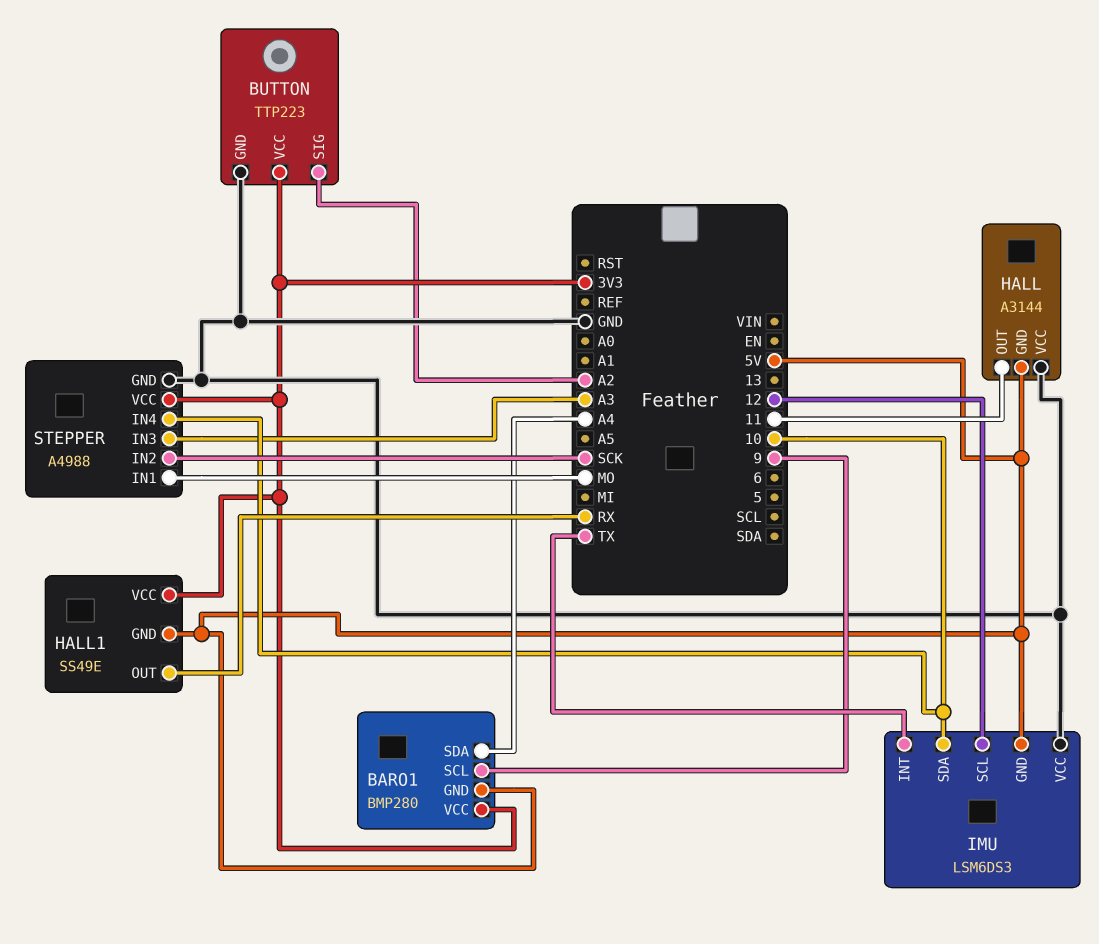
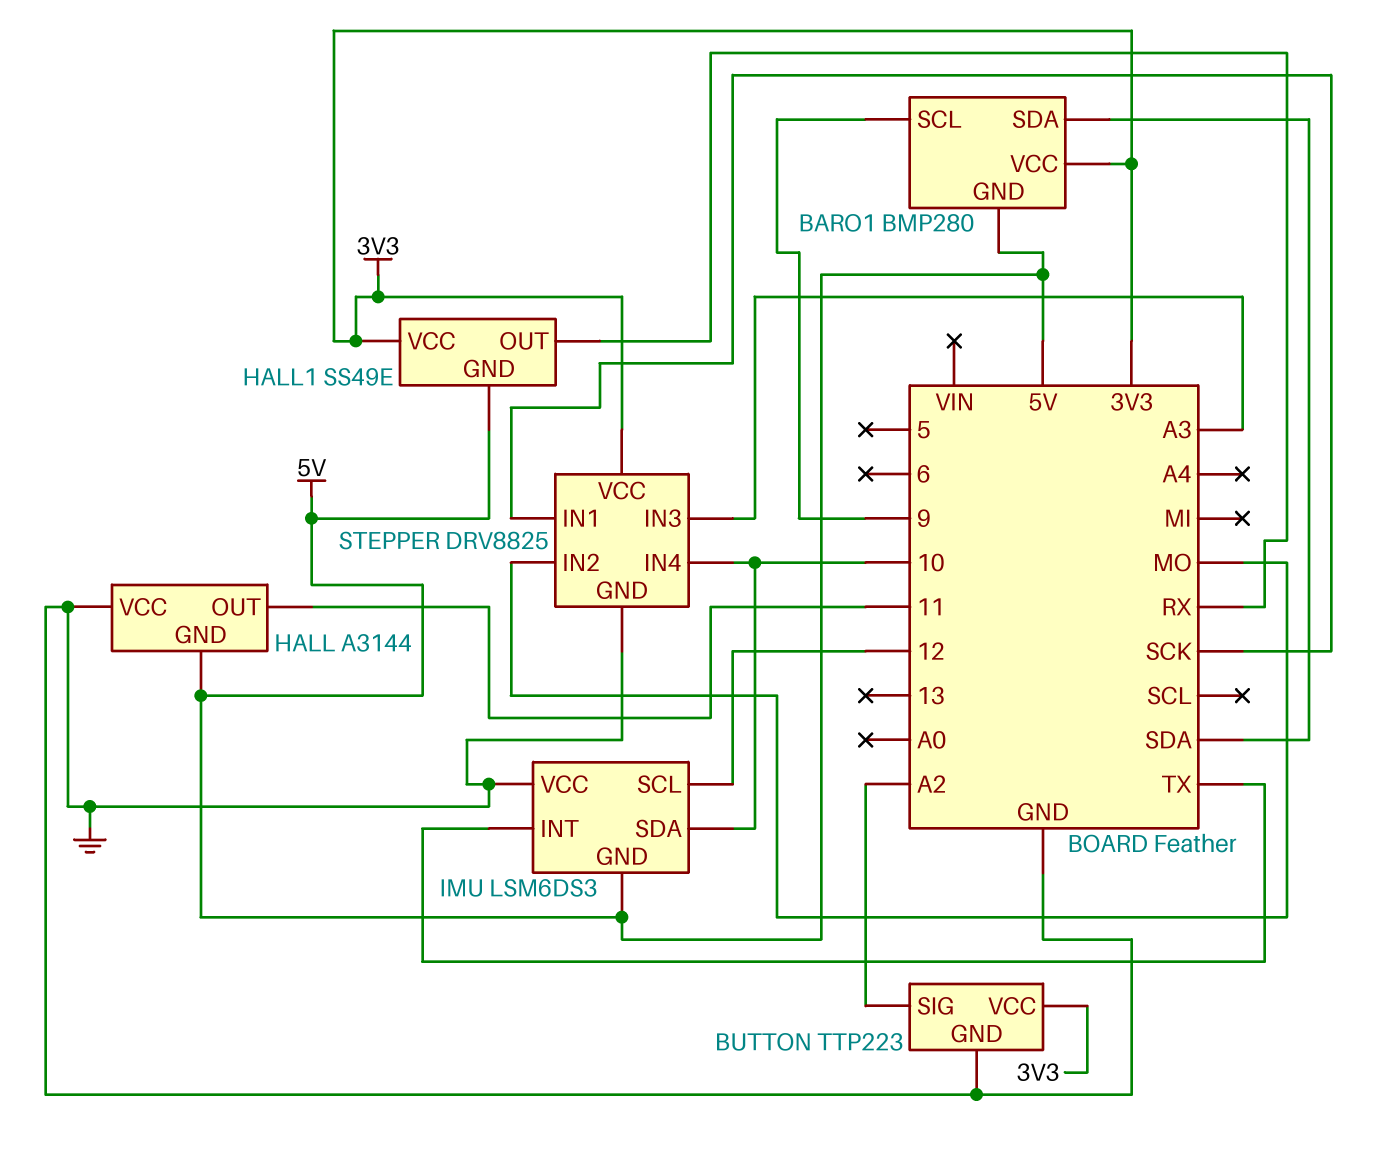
BARO1 pin SDA: A4 -> SDA
STEPPER: A4988 -> DRV8825
STEPPER pin IN1: MO -> SCK
STEPPER pin IN2: SCK -> MO

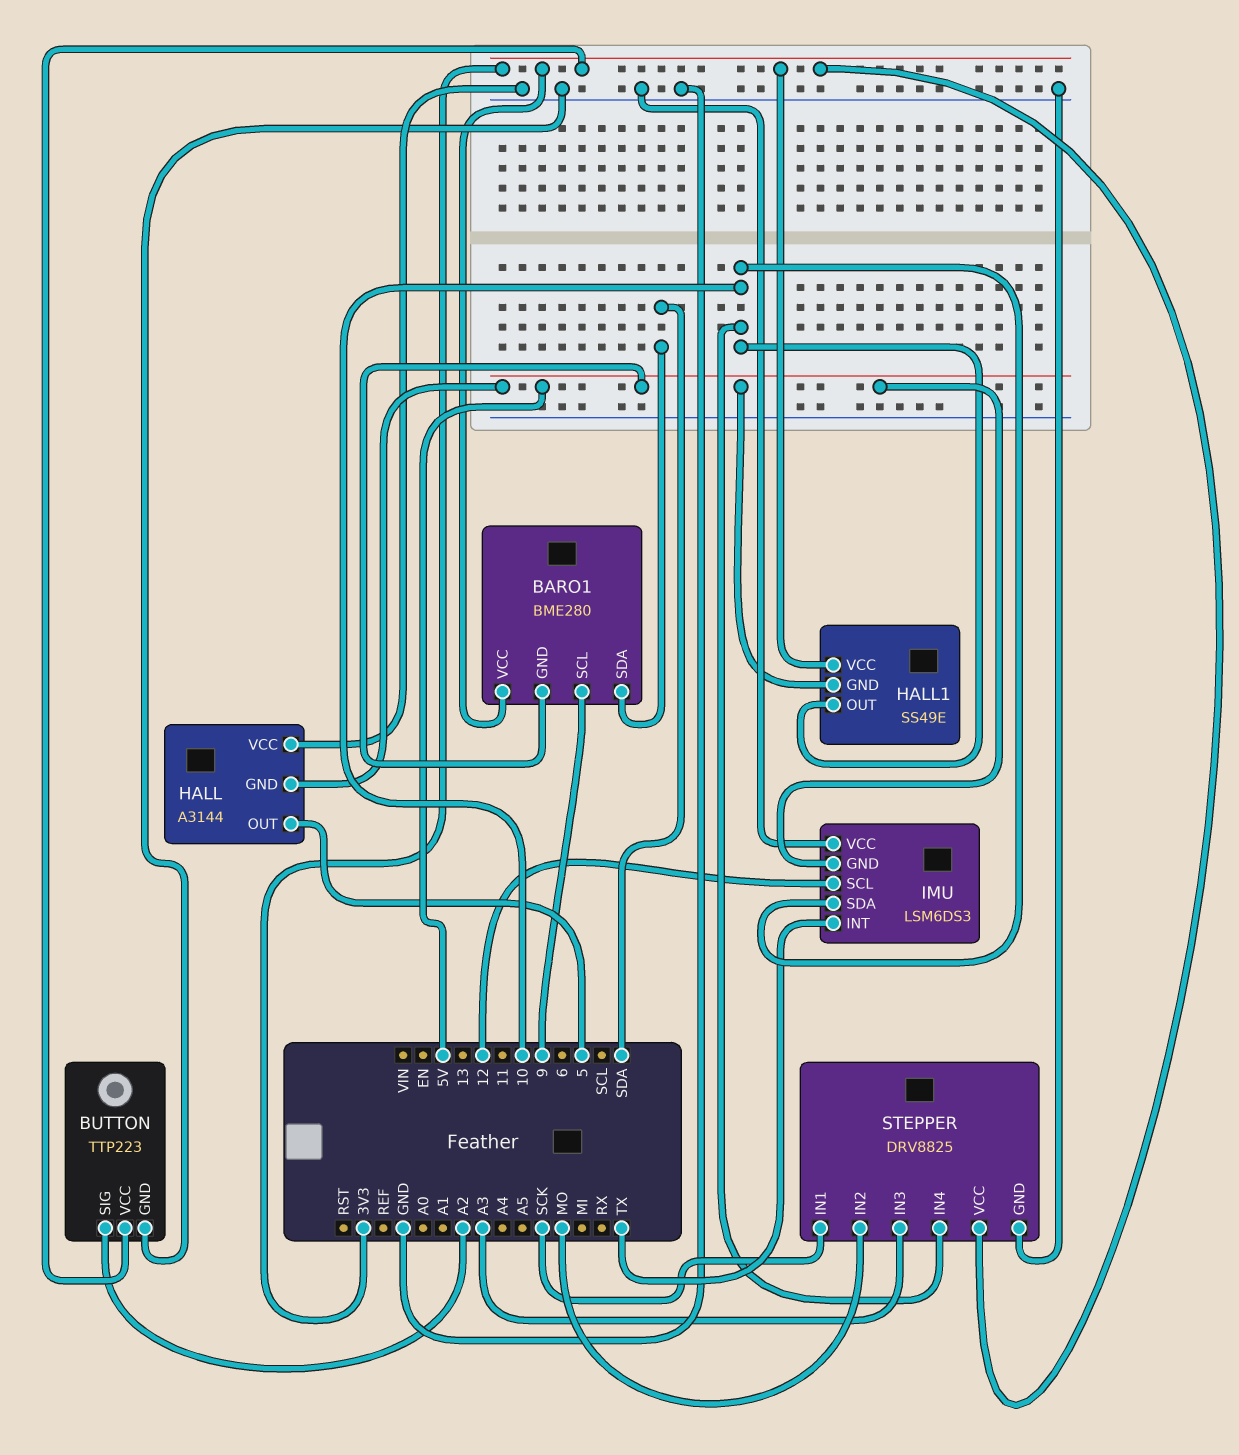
BARO1: BMP280 -> BME280
HALL pin OUT: 11 -> 5
HALL1 pin OUT: RX -> 10

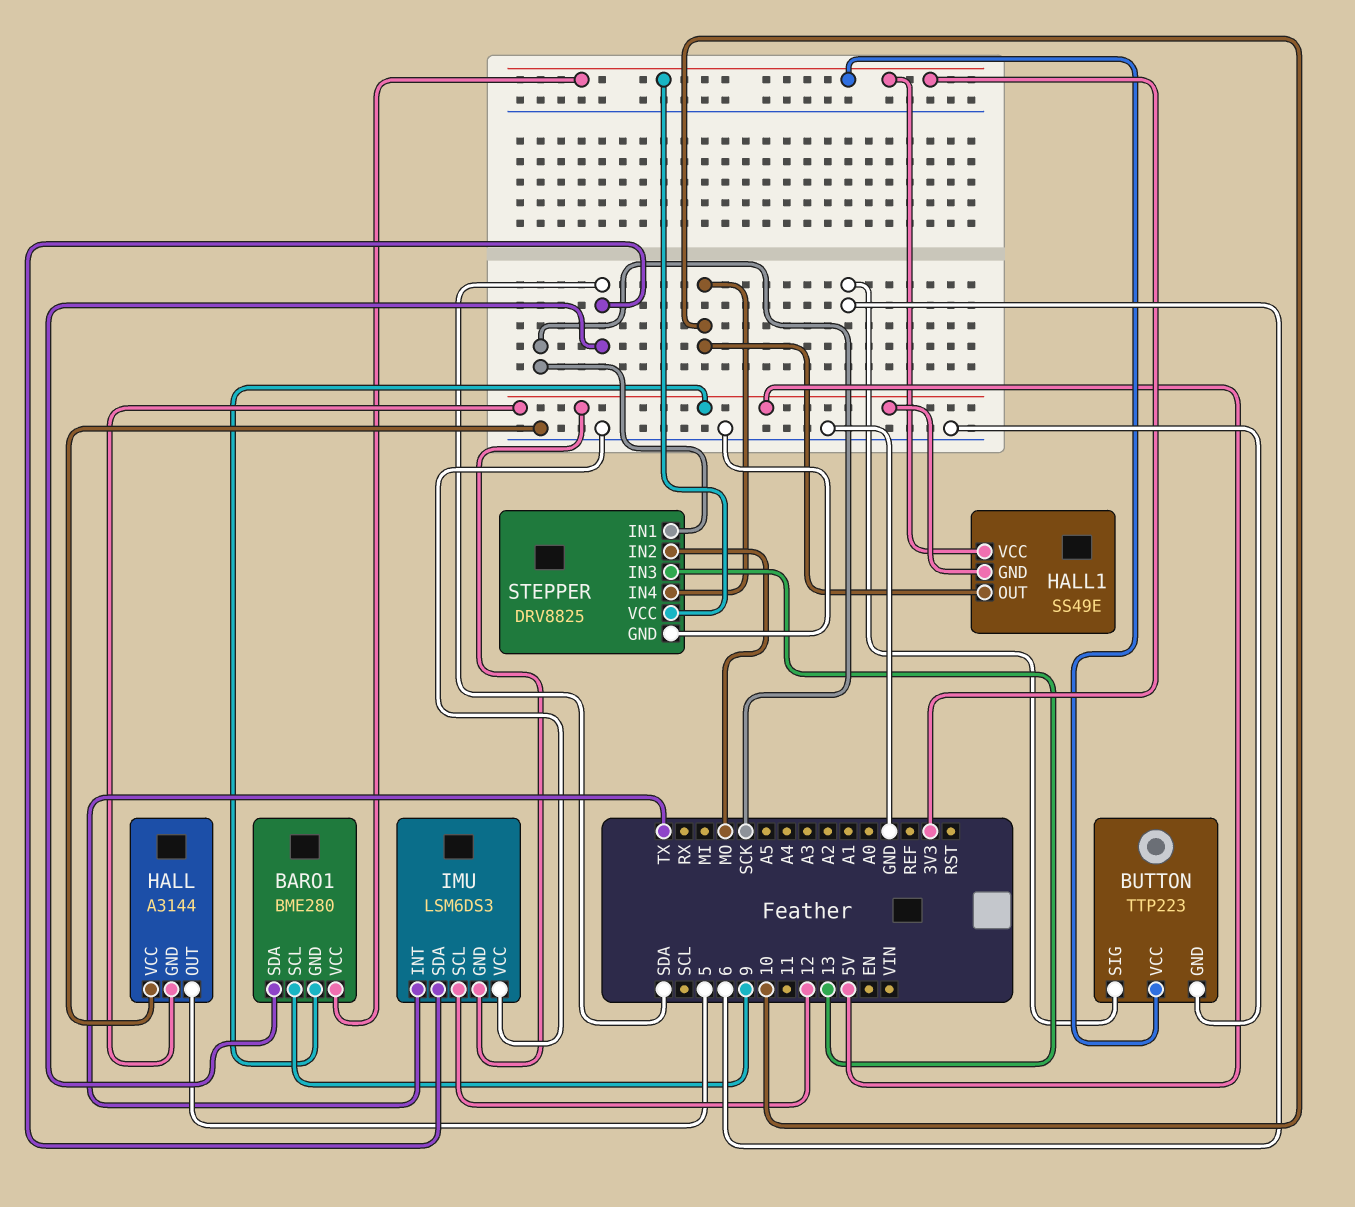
BUTTON pin SIG: A2 -> 6
IMU pin SDA: 10 -> SDA
STEPPER pin IN3: A3 -> 13

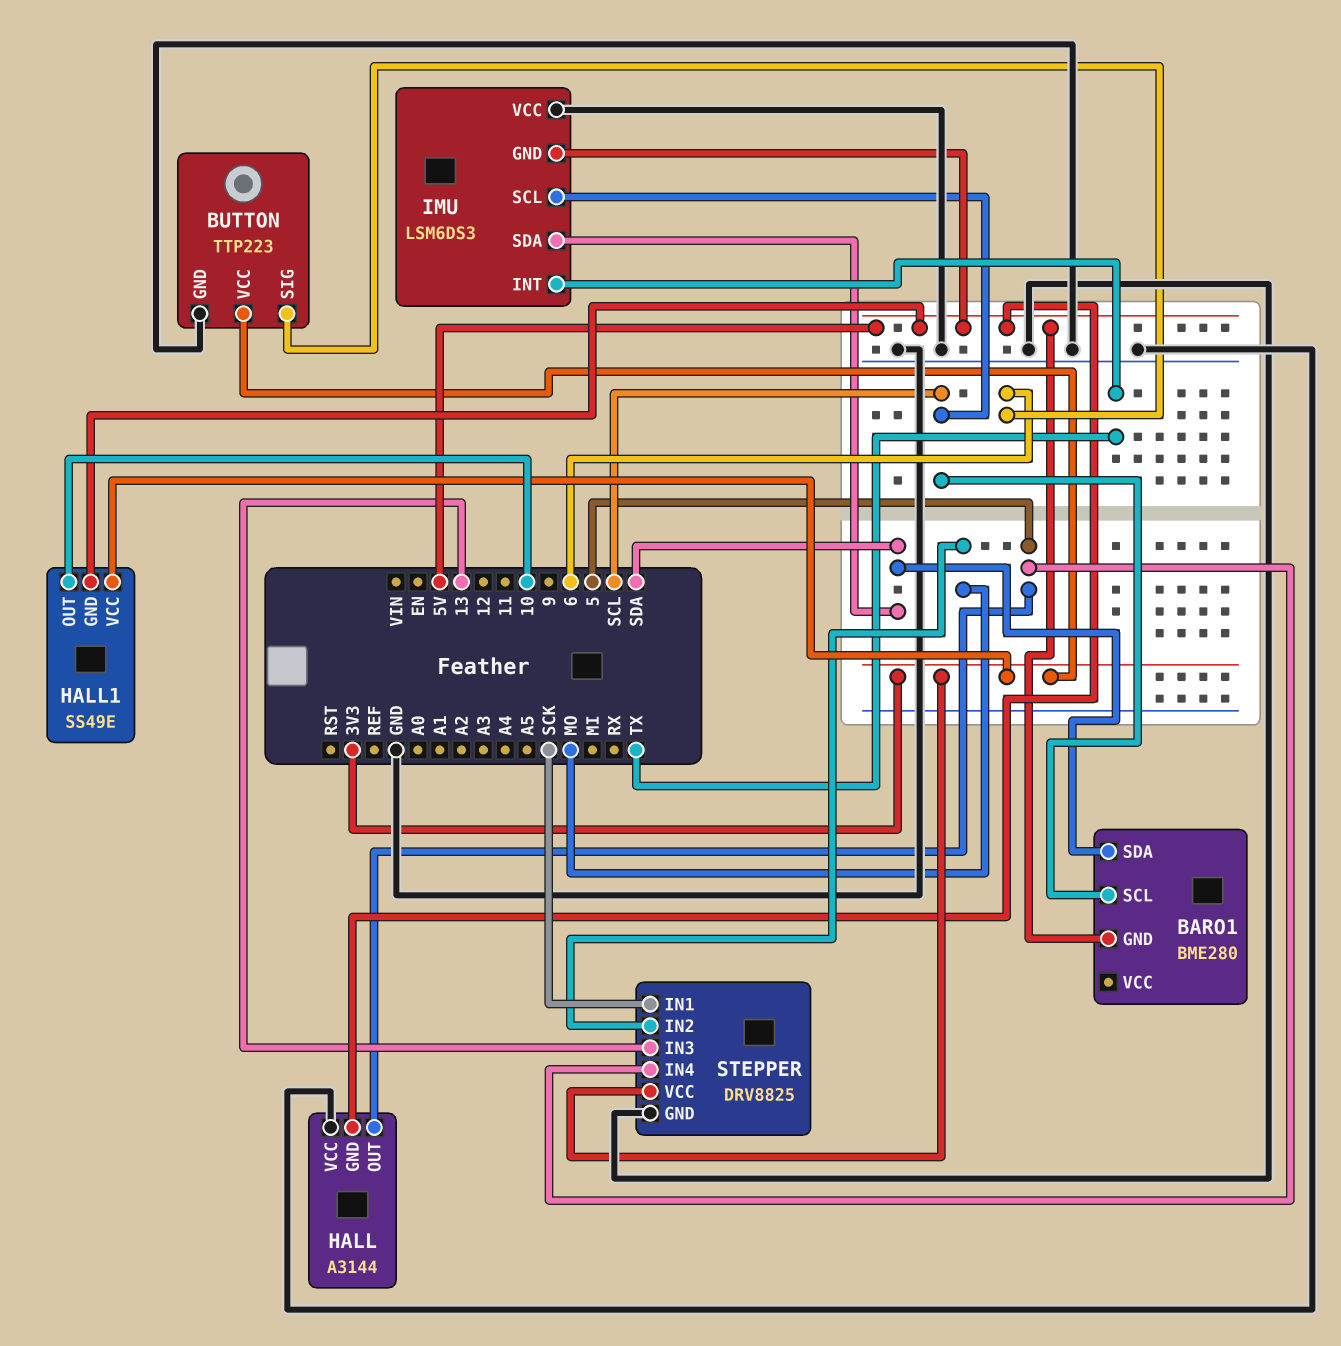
BARO1 pin SCL: 9 -> SCL
BARO1 pin VCC: 3V3 -> none
IMU pin SCL: 12 -> SCL
STEPPER pin IN4: 10 -> 5

